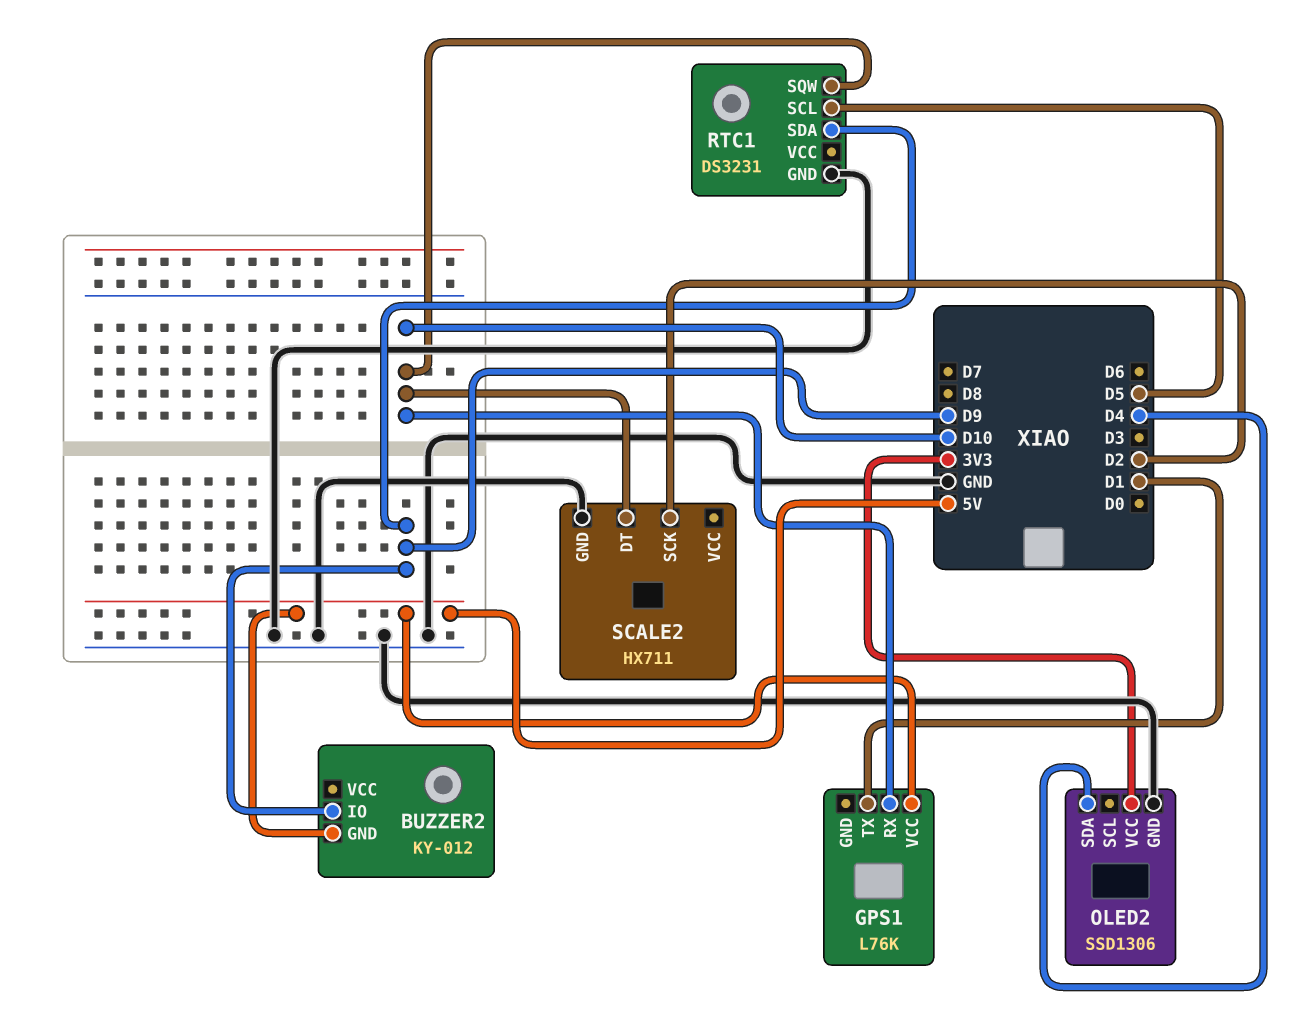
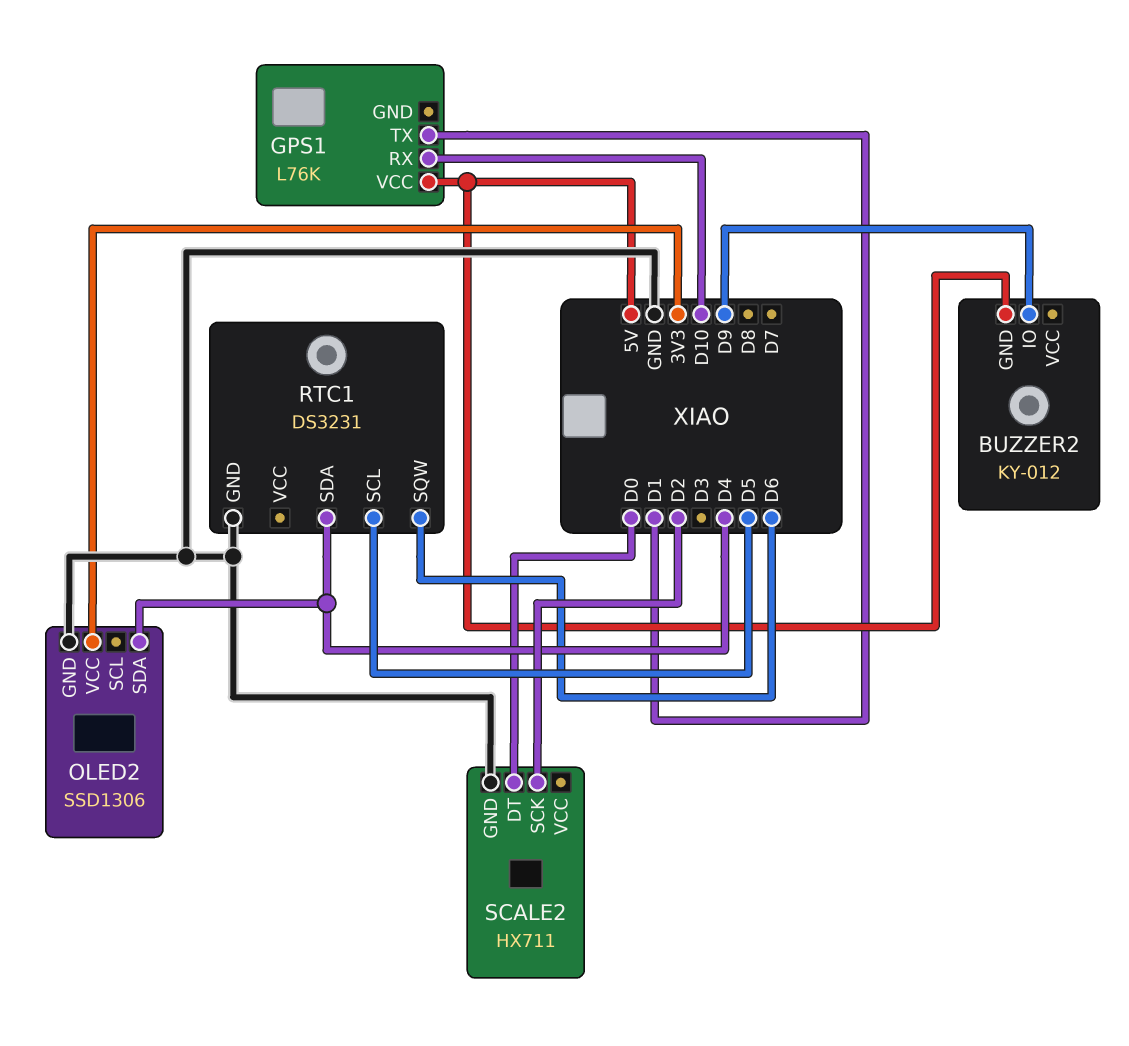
RTC1 pin SDA: D9 -> D4
RTC1 pin SQW: D10 -> D6
SCALE2 pin DT: D10 -> D0

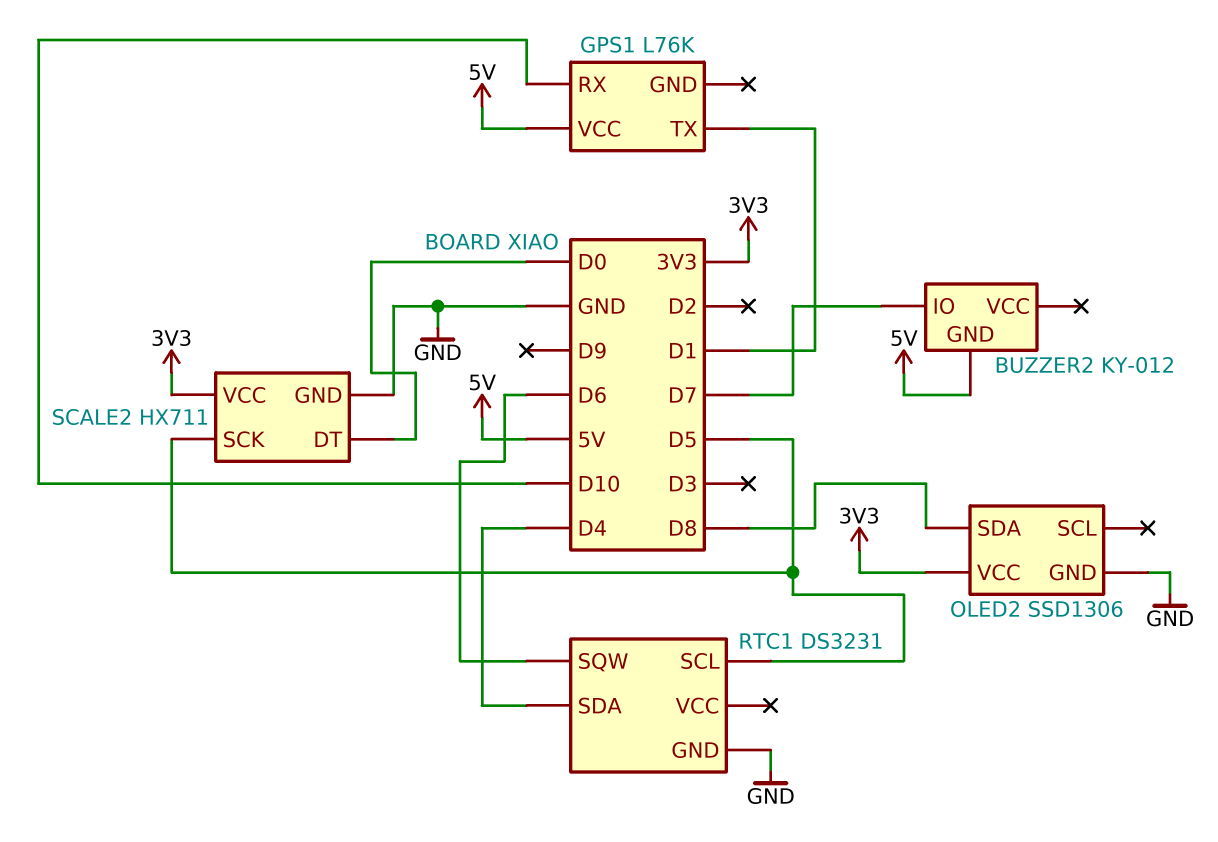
BUZZER2 pin IO: D9 -> D7
OLED2 pin SDA: D4 -> D8
SCALE2 pin SCK: D2 -> D5
SCALE2 pin VCC: none -> 3V3

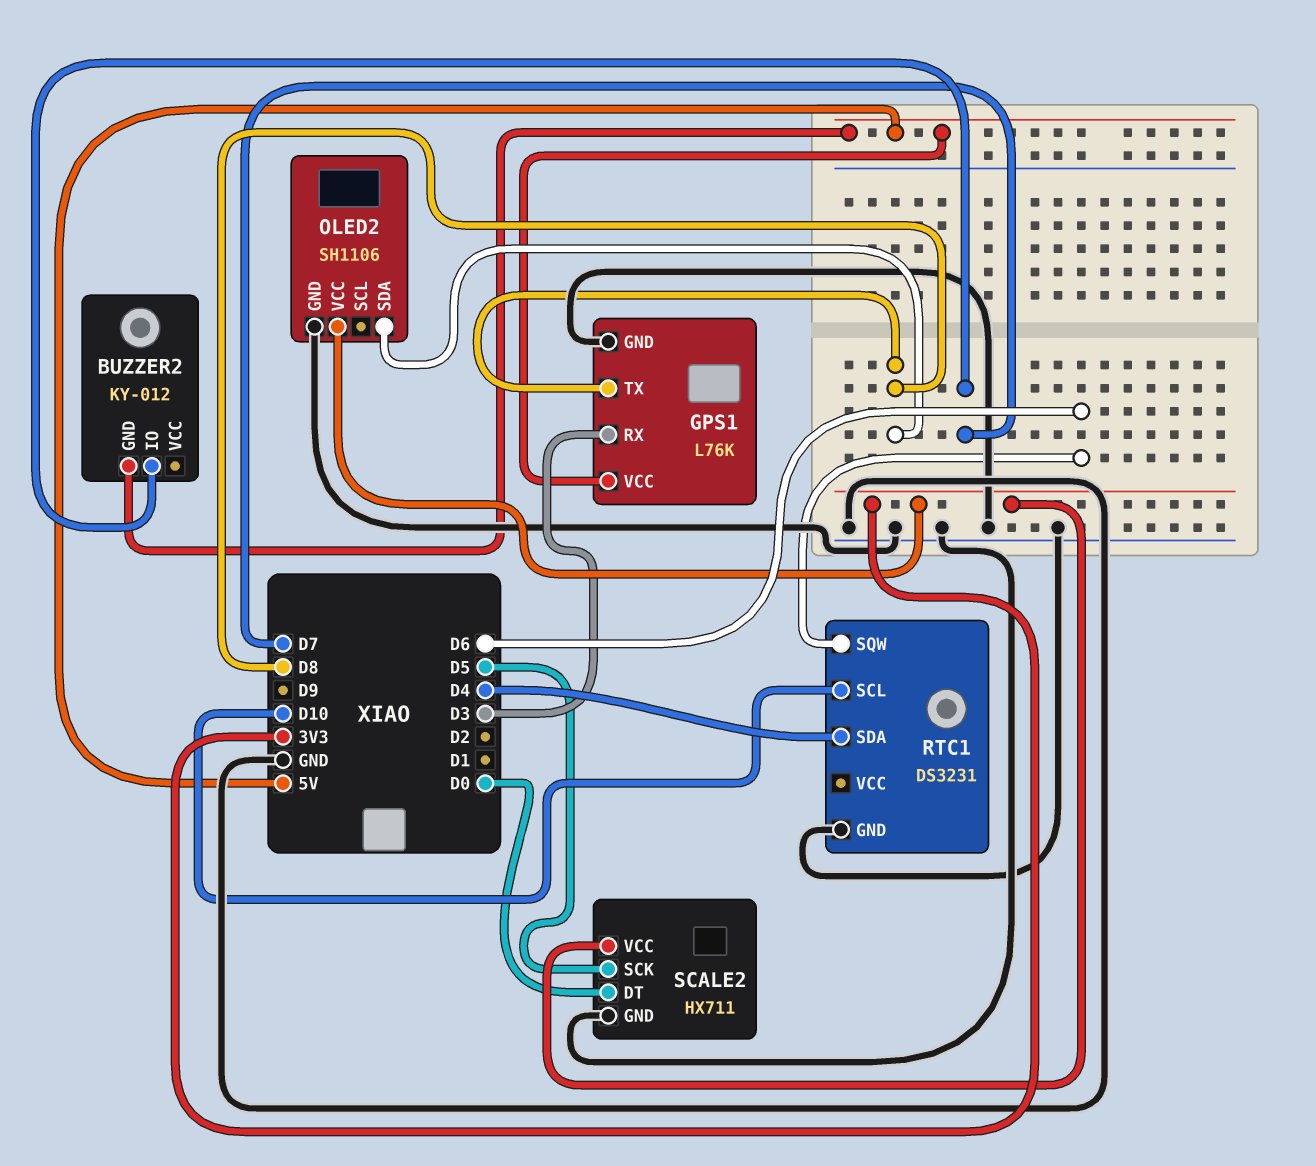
GPS1 pin GND: none -> GND
GPS1 pin RX: D10 -> D3
GPS1 pin TX: D1 -> D8
OLED2: SSD1306 -> SH1106
RTC1 pin SCL: D5 -> D10

